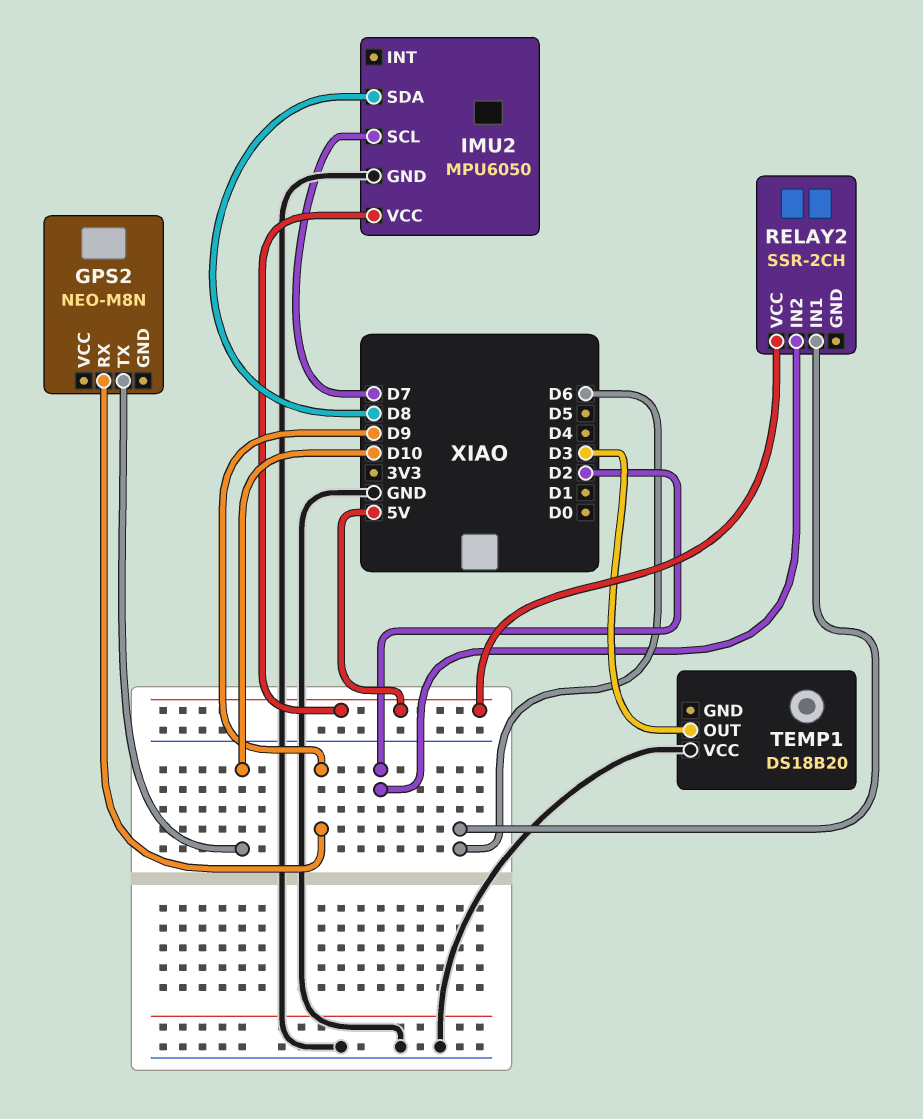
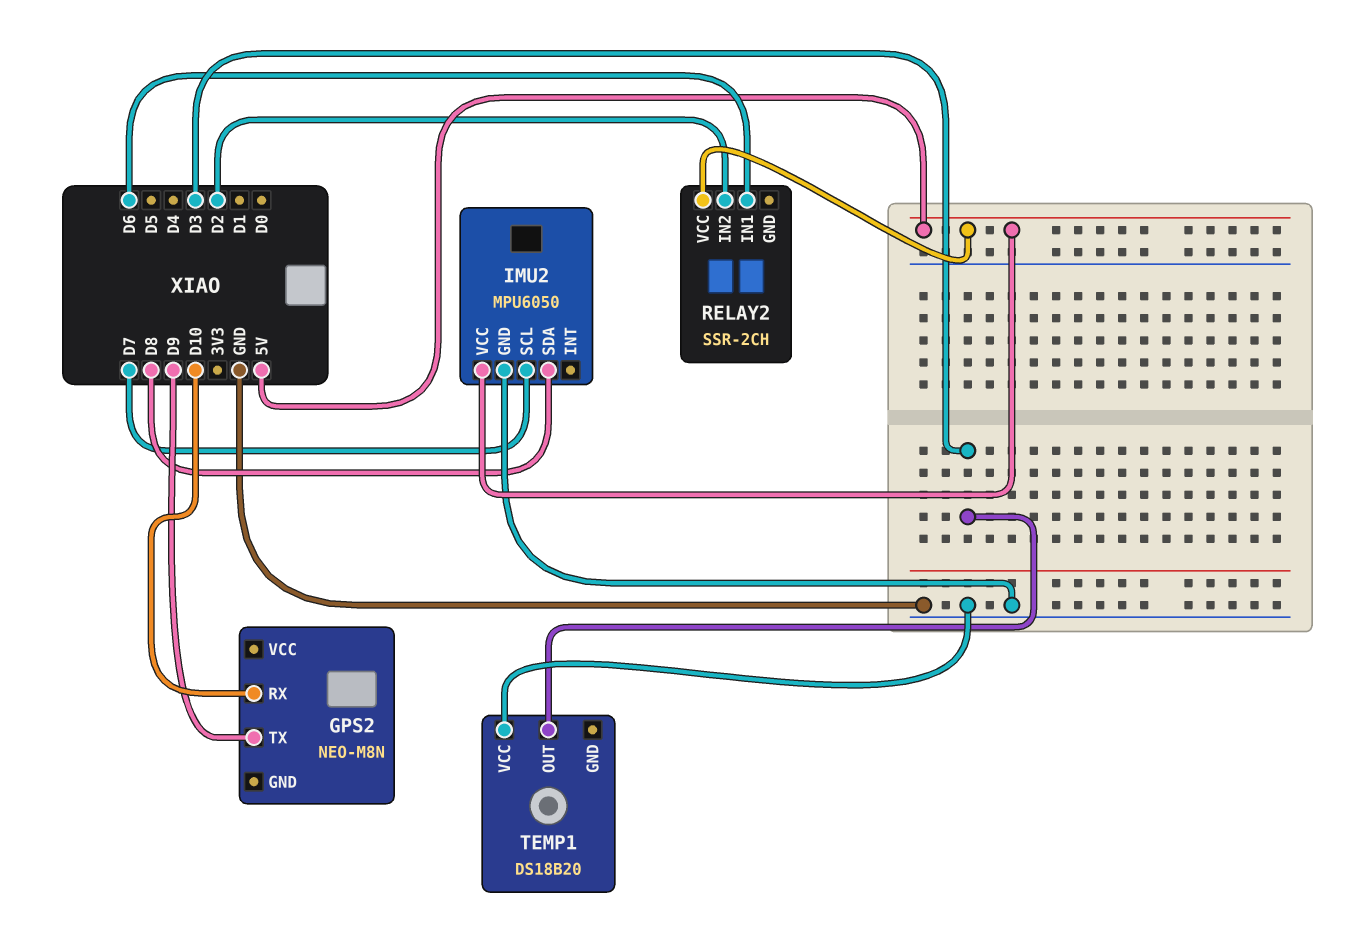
GPS2 pin RX: D9 -> D10
GPS2 pin TX: D10 -> D9

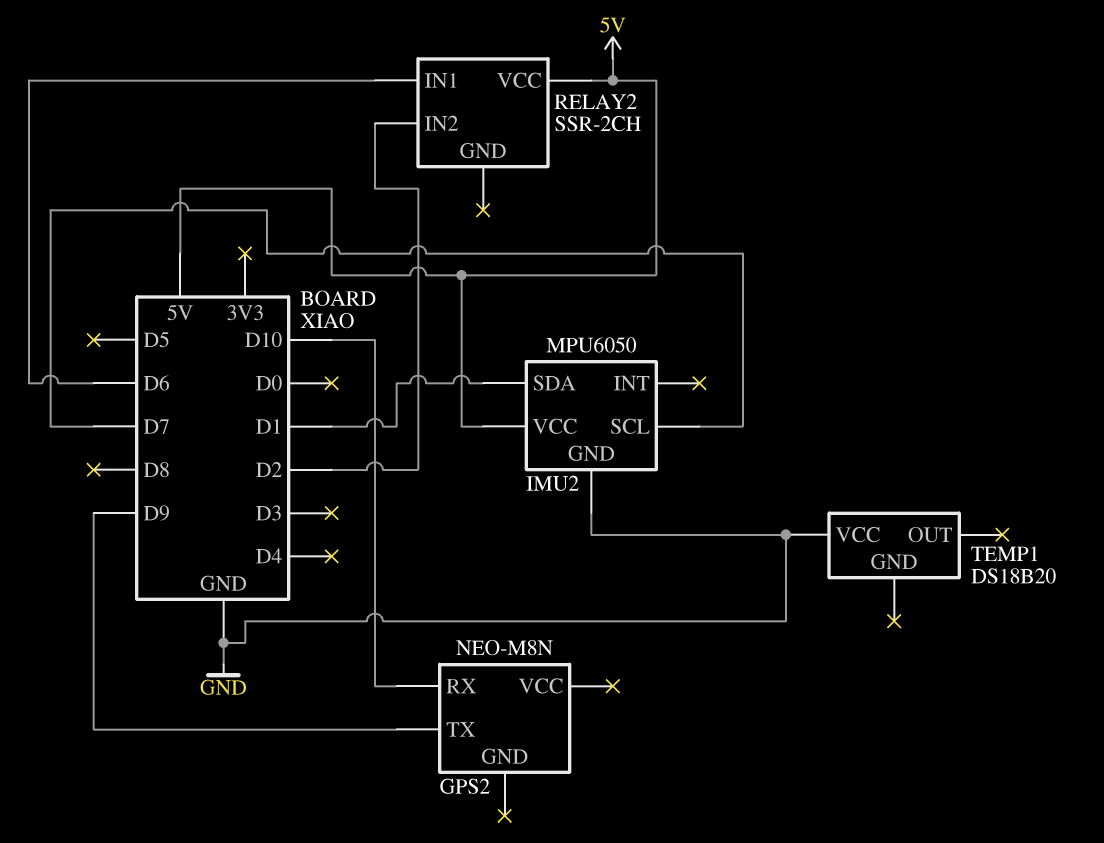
IMU2 pin SDA: D8 -> D1
TEMP1 pin OUT: D3 -> none

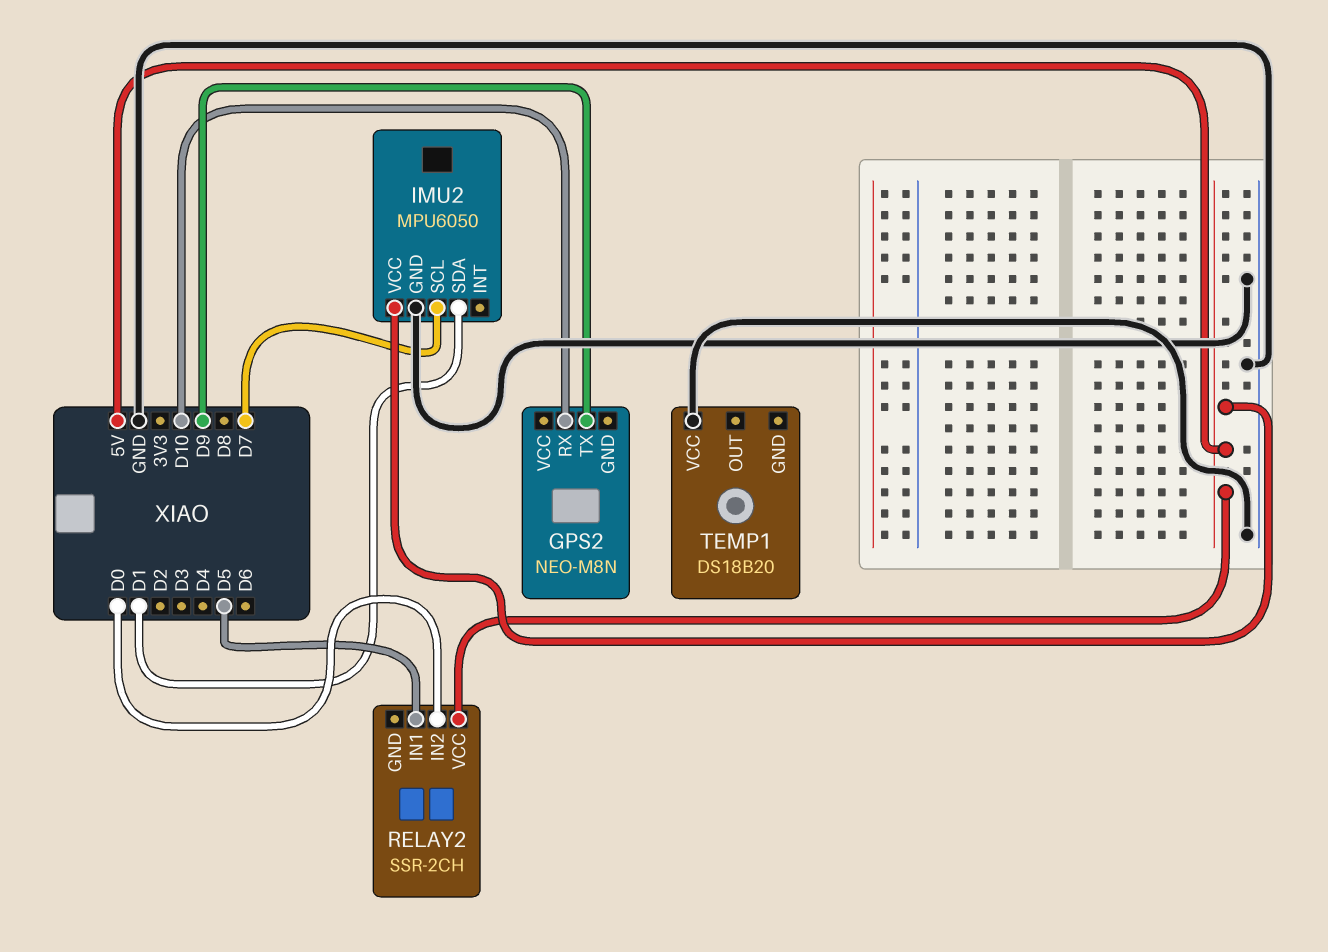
RELAY2 pin IN1: D6 -> D5
RELAY2 pin IN2: D2 -> D0

